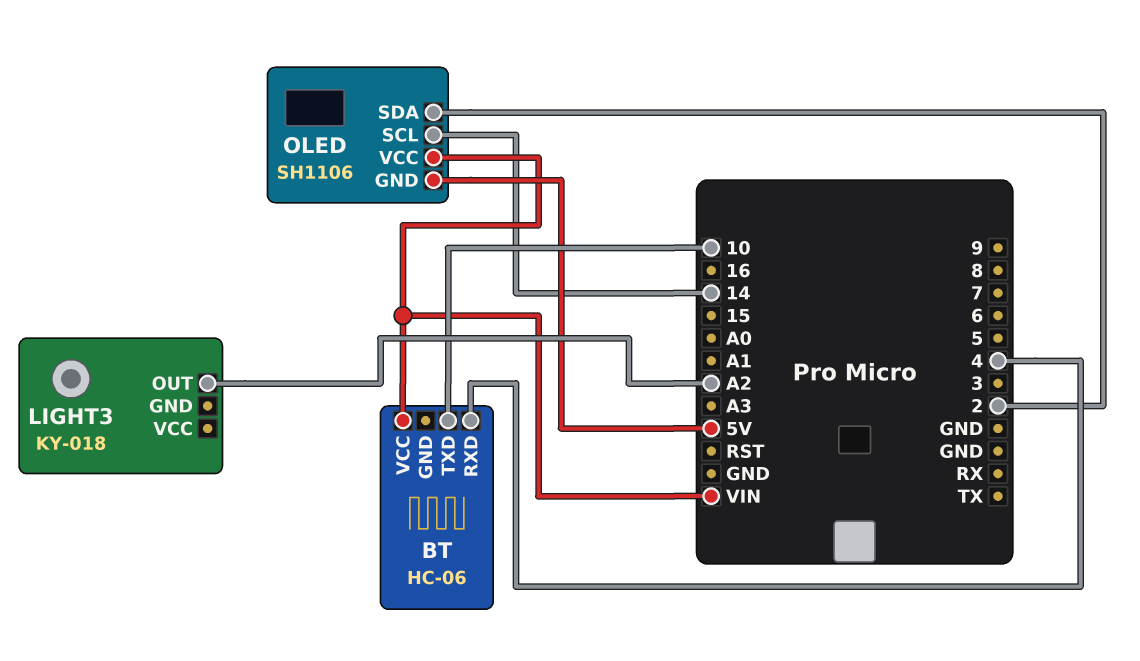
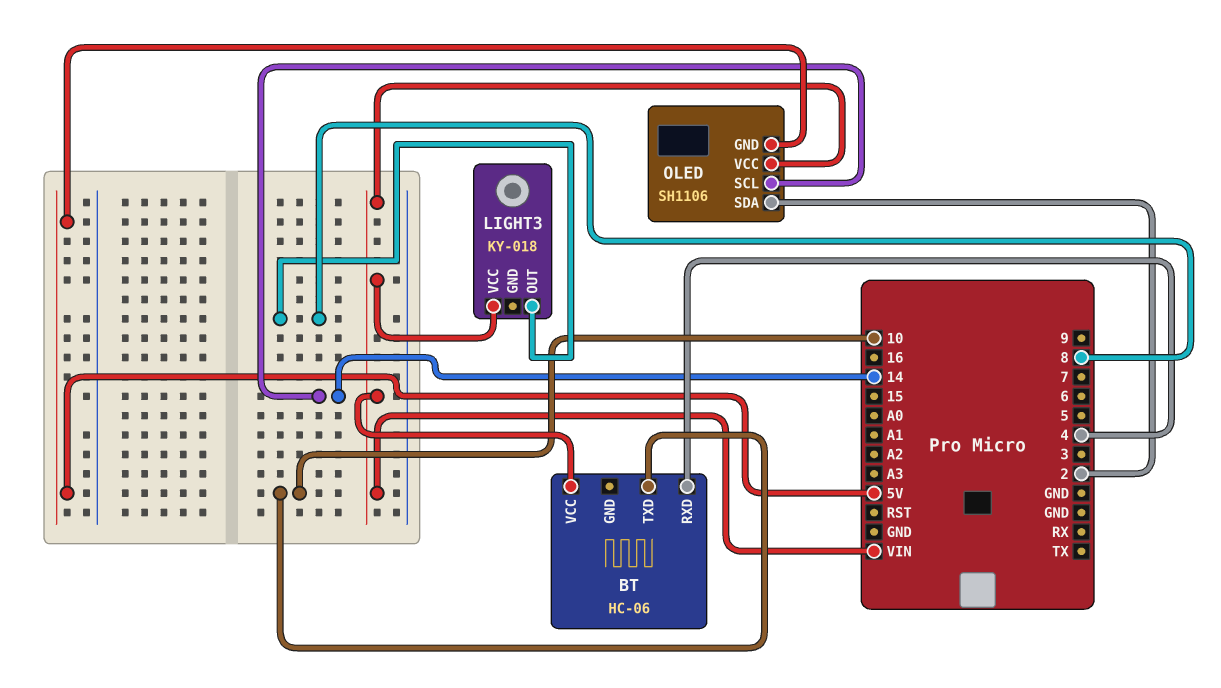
LIGHT3 pin OUT: A2 -> 8
LIGHT3 pin VCC: none -> VIN

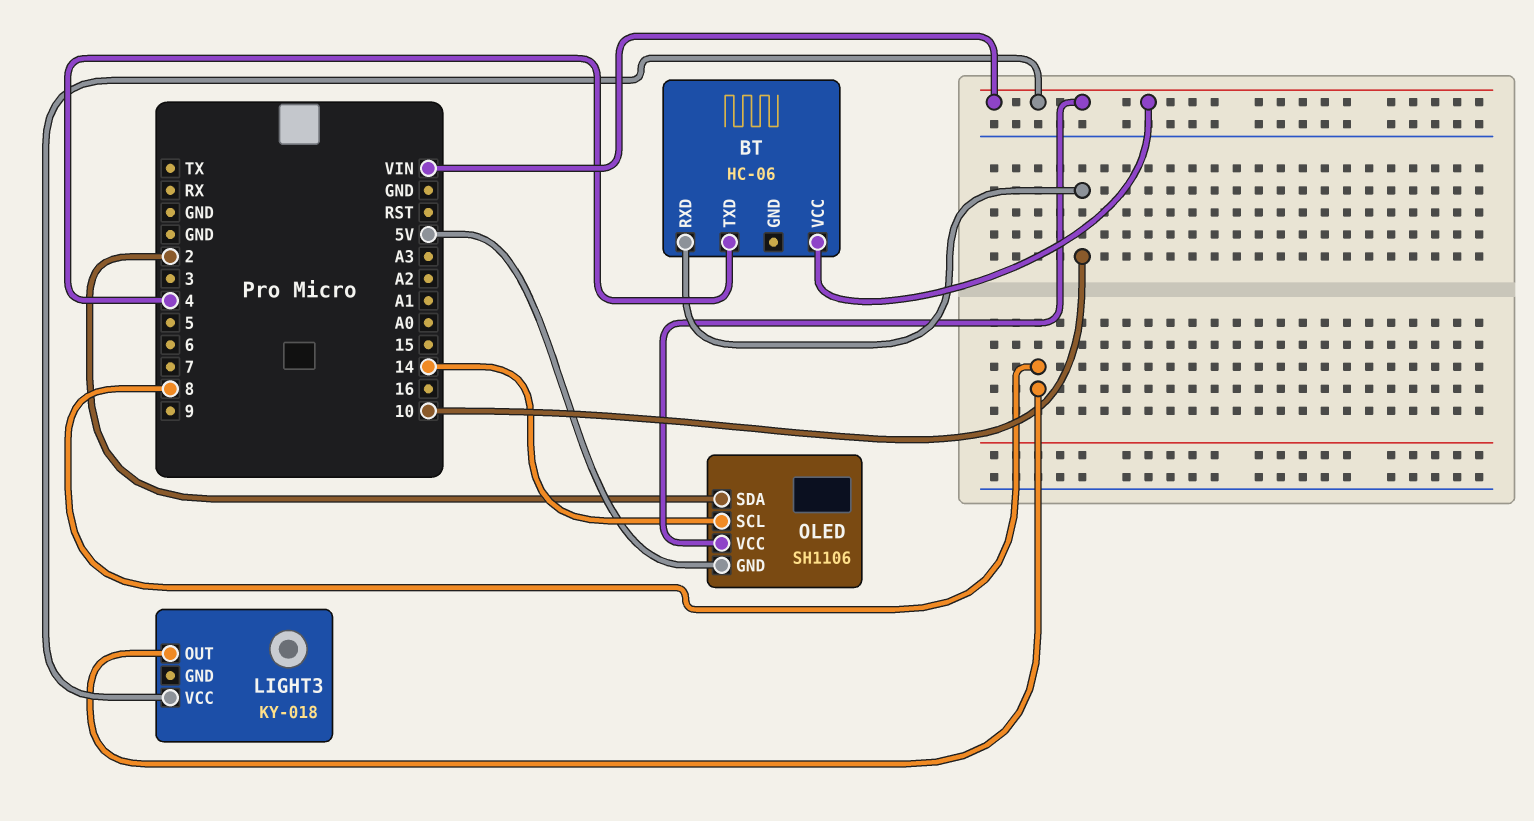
BT pin RXD: 4 -> 10
BT pin TXD: 10 -> 4

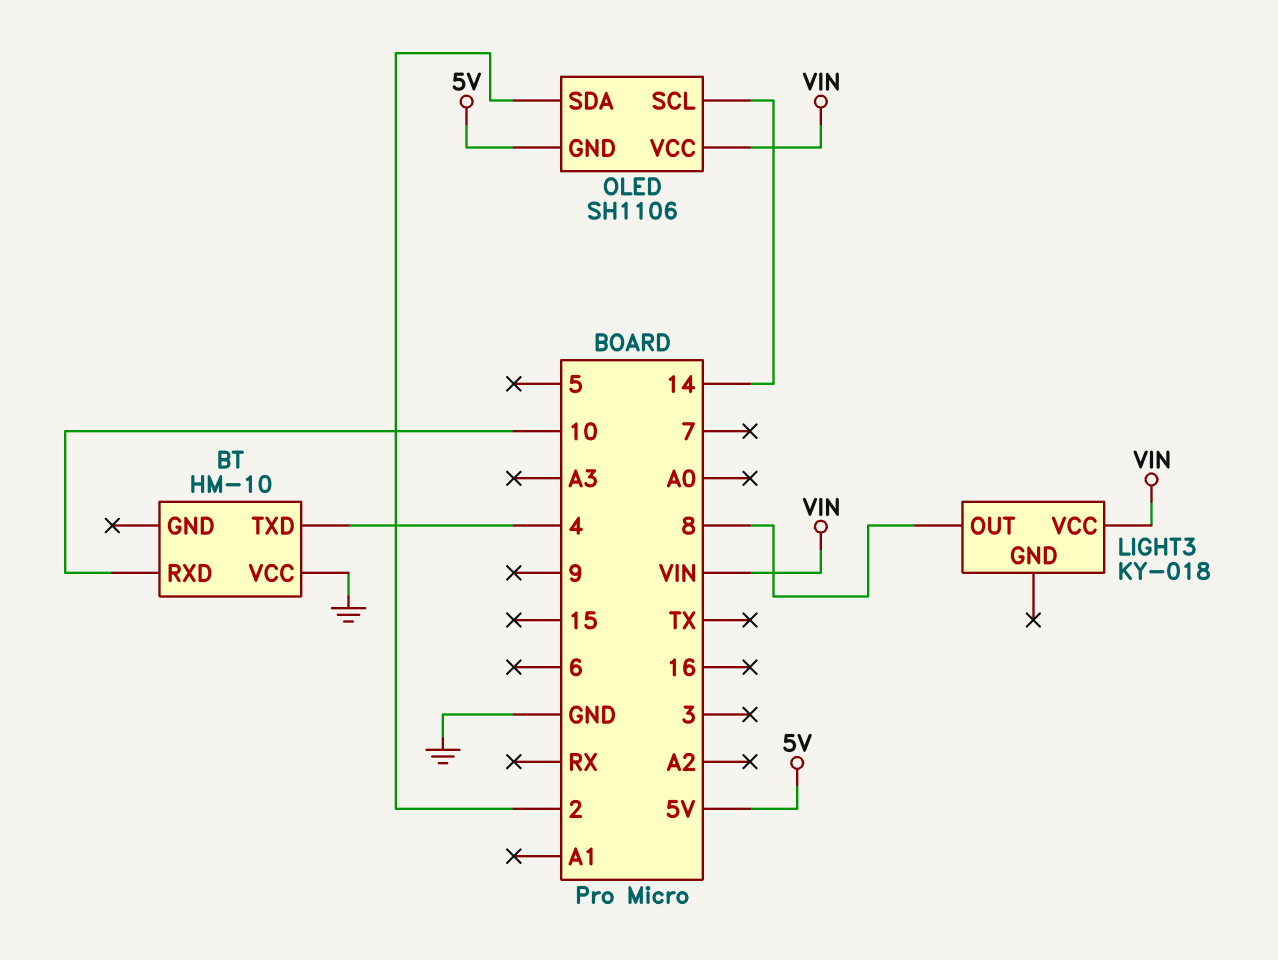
BT: HC-06 -> HM-10
BT pin VCC: VIN -> GND

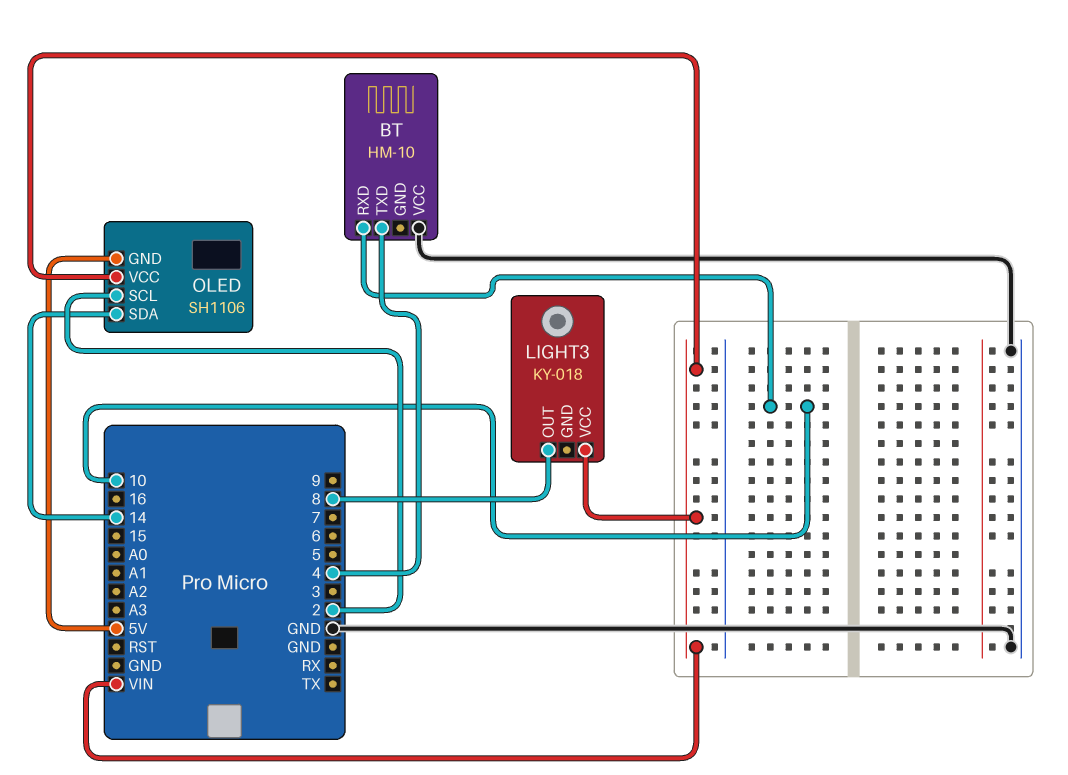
OLED pin SCL: 14 -> 2
OLED pin SDA: 2 -> 14

